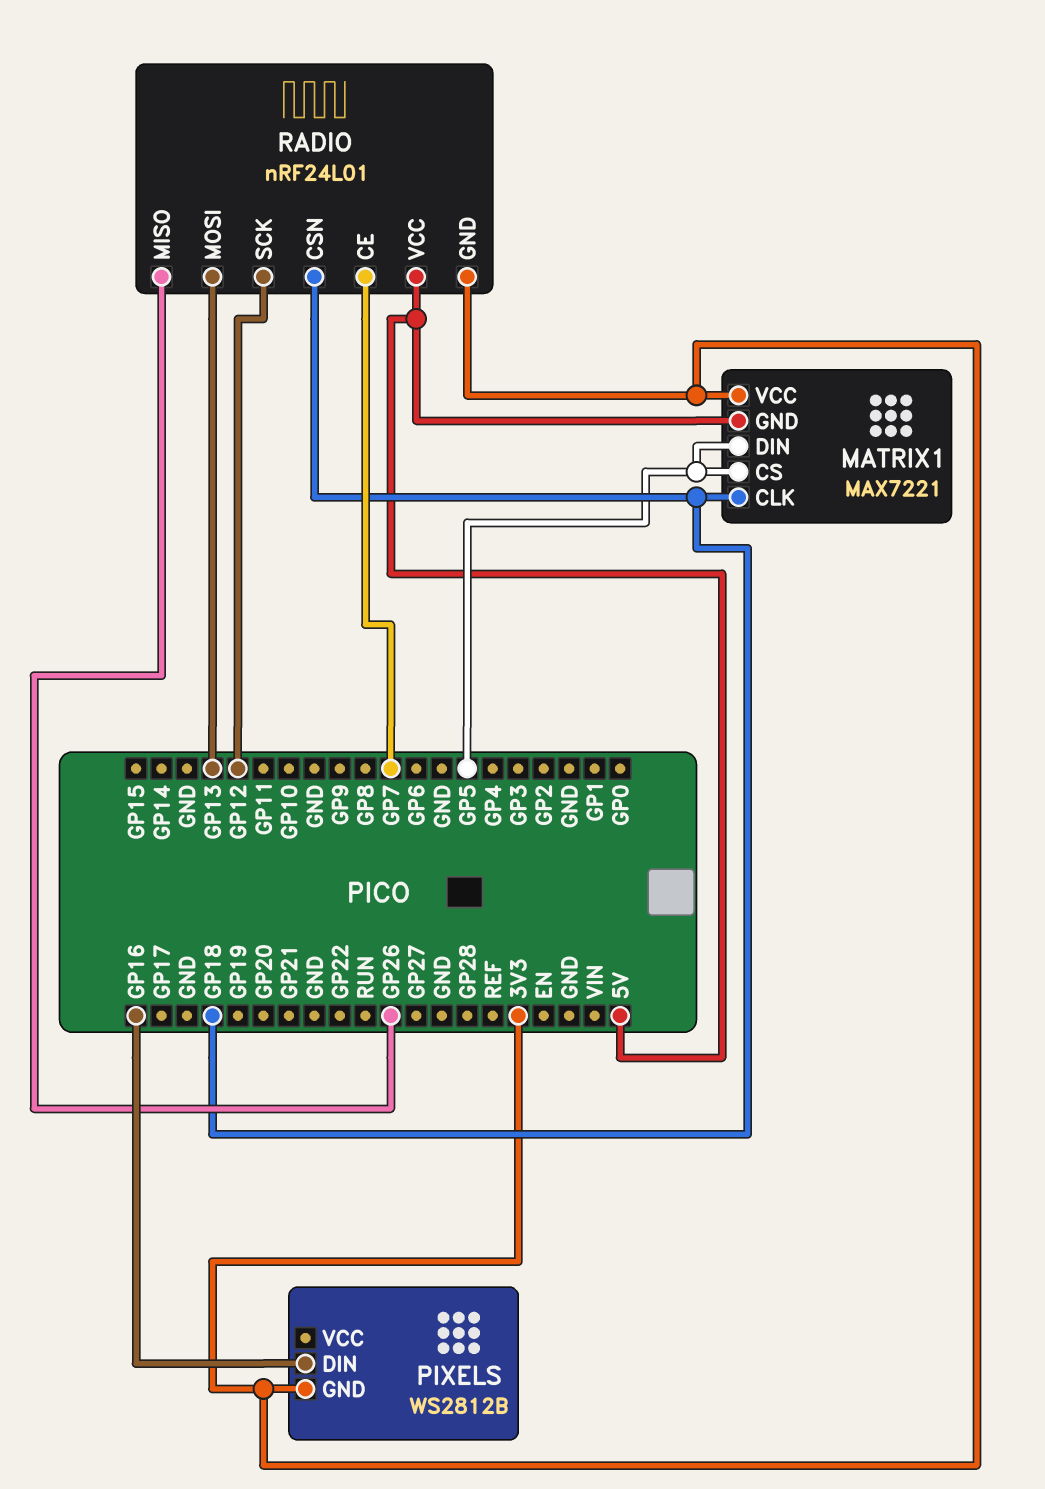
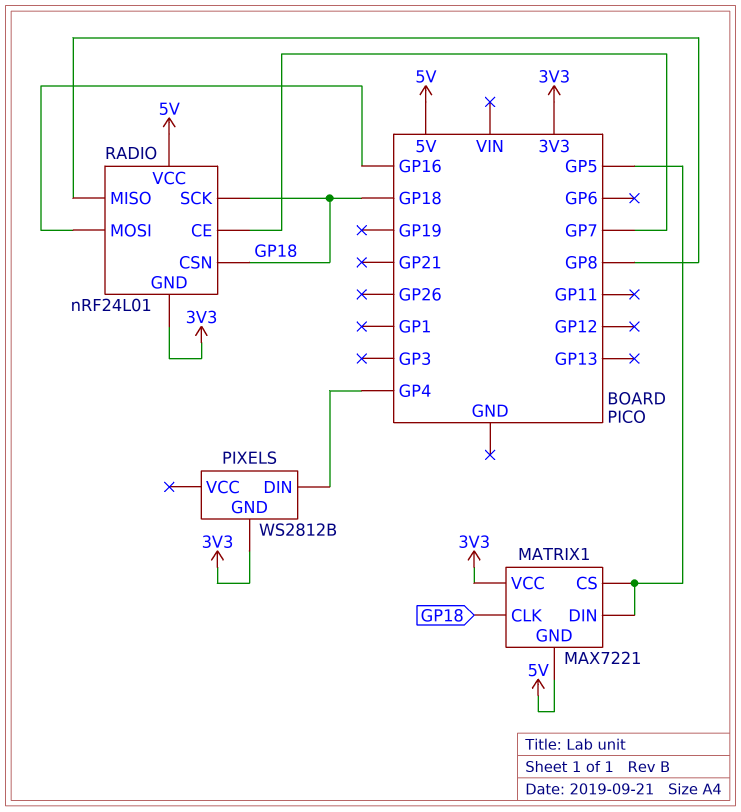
PIXELS pin DIN: GP16 -> GP4
RADIO pin MISO: GP26 -> GP8
RADIO pin MOSI: GP13 -> GP16
RADIO pin SCK: GP12 -> GP18

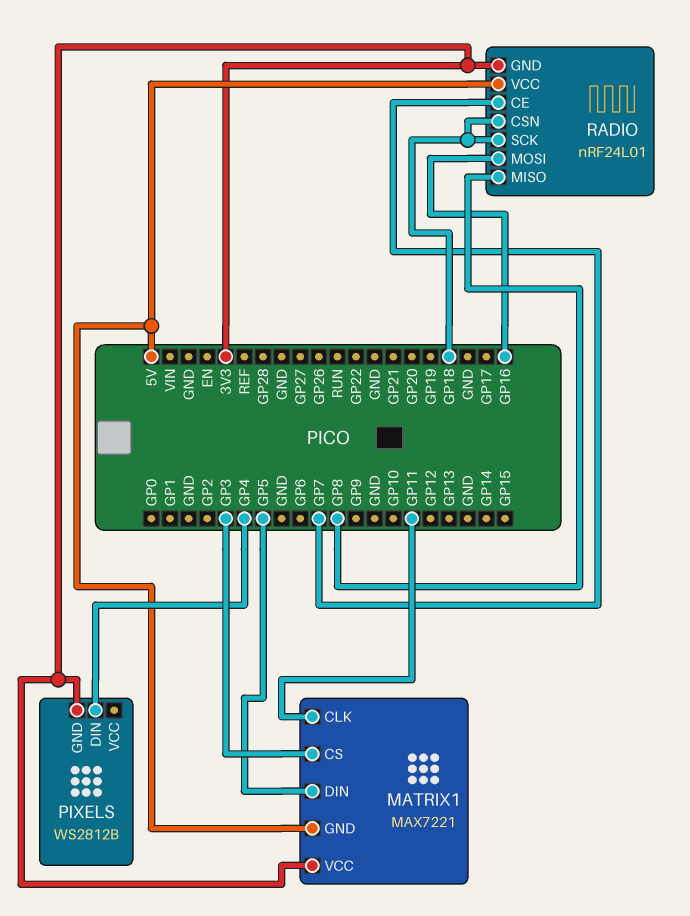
MATRIX1 pin CLK: GP18 -> GP11
MATRIX1 pin CS: GP5 -> GP3

